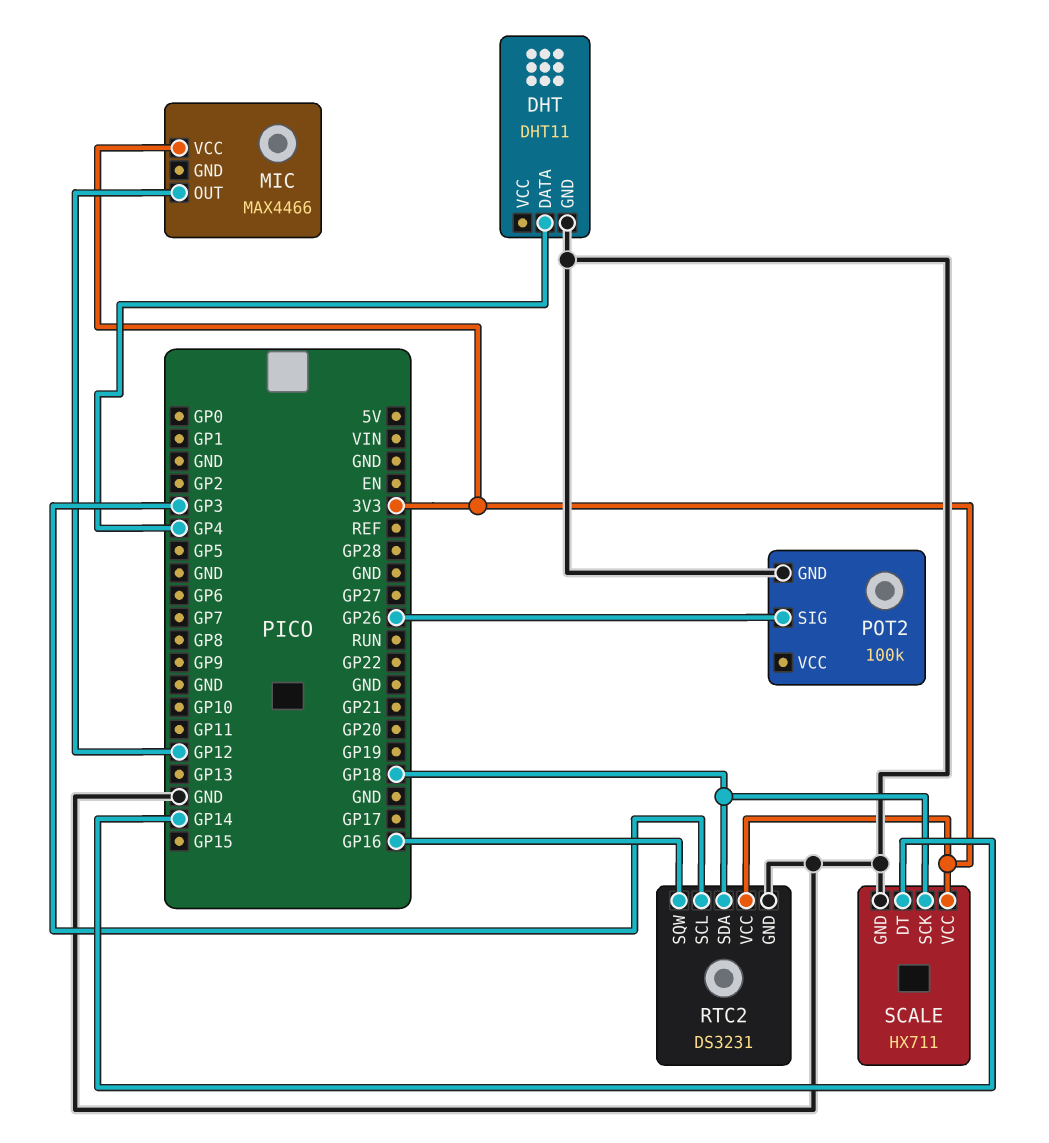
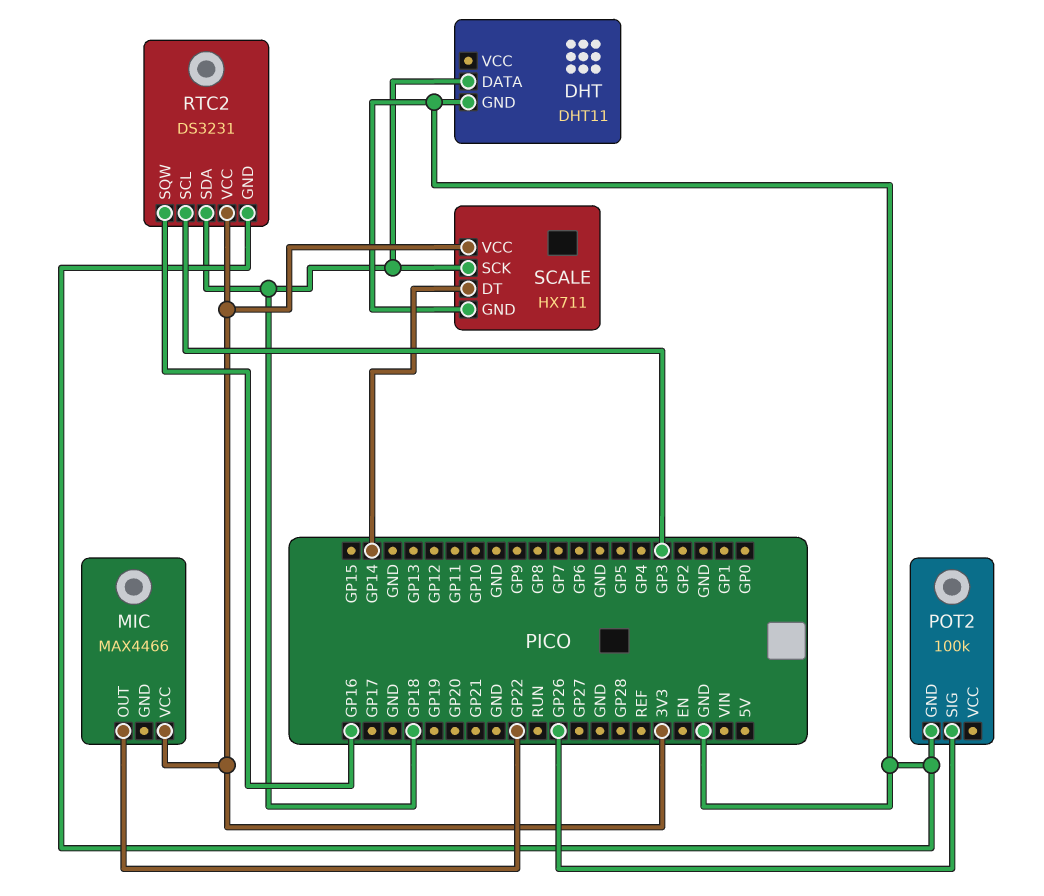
DHT pin DATA: GP4 -> GP18
MIC pin OUT: GP12 -> GP22

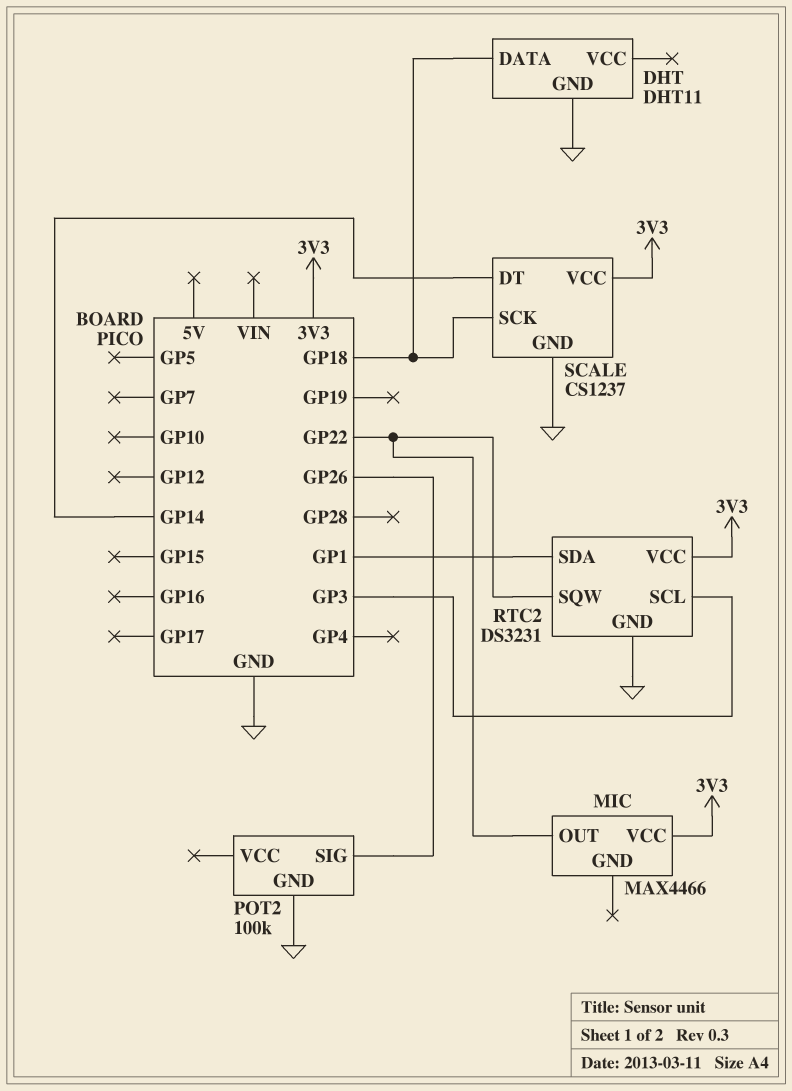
RTC2 pin SDA: GP18 -> GP1
RTC2 pin SQW: GP16 -> GP22
SCALE: HX711 -> CS1237

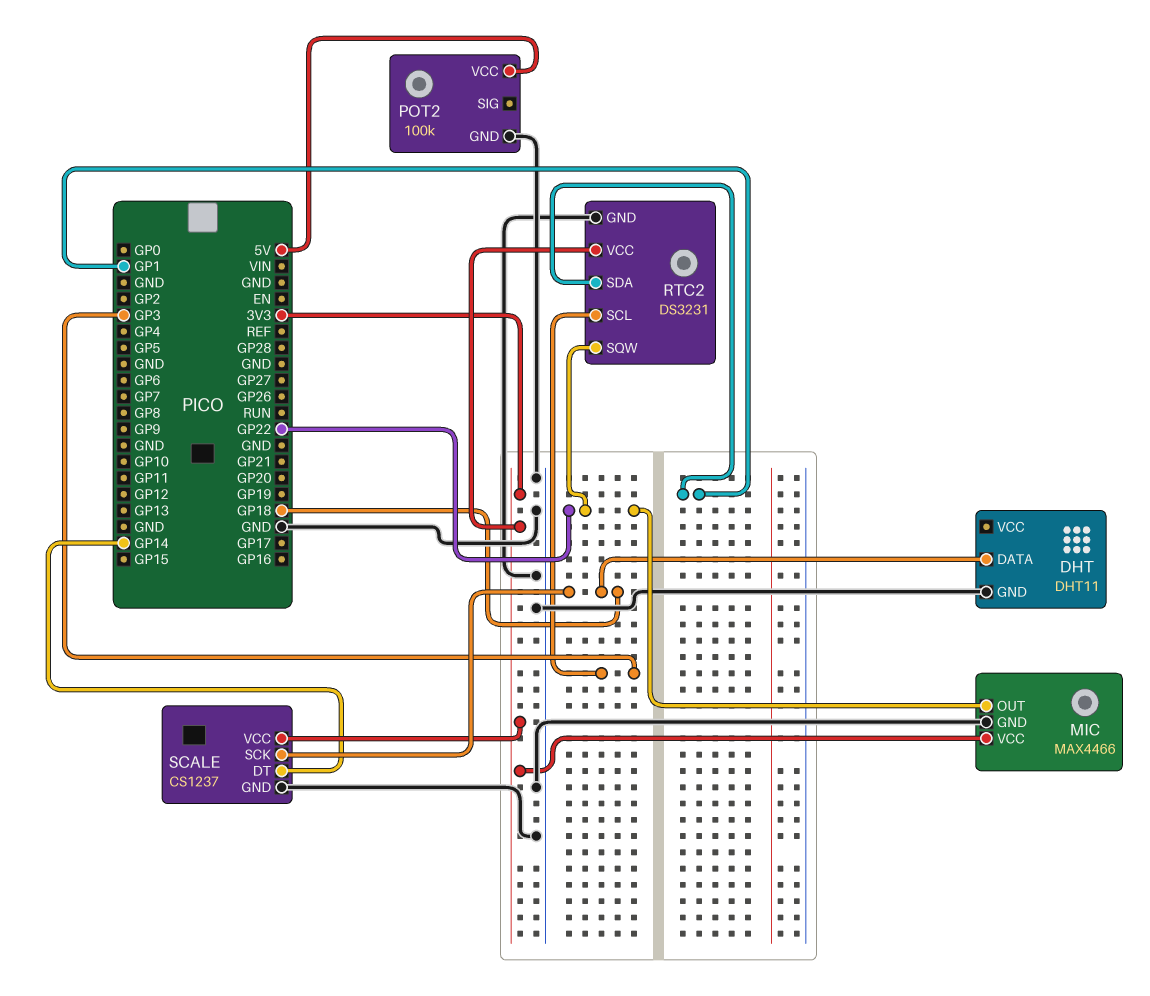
MIC pin GND: none -> GND
POT2 pin SIG: GP26 -> none
POT2 pin VCC: none -> 5V

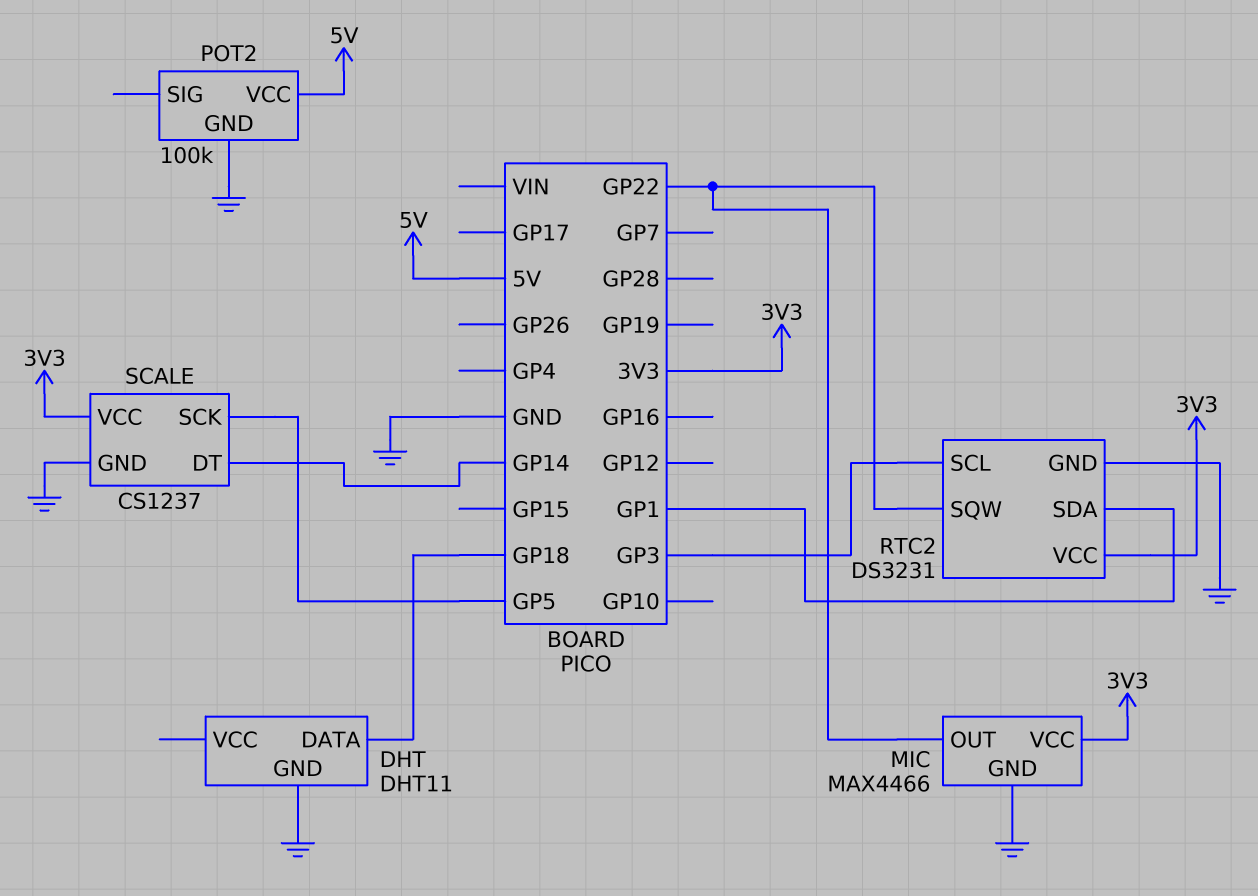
SCALE pin SCK: GP18 -> GP5

